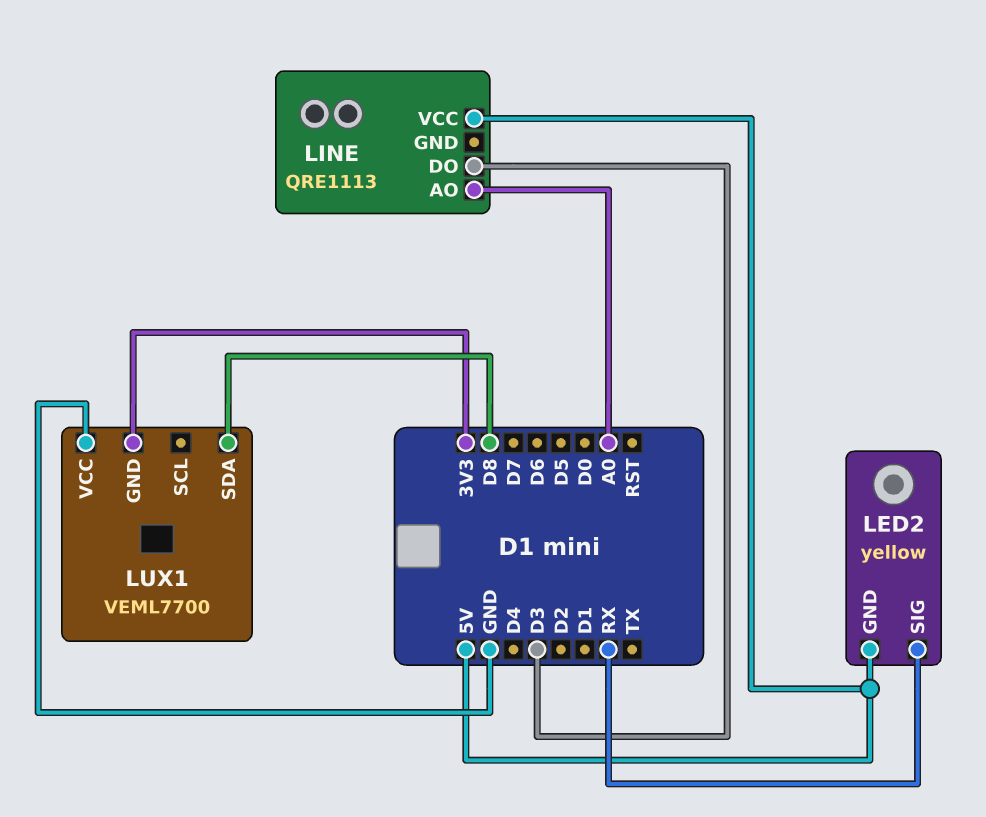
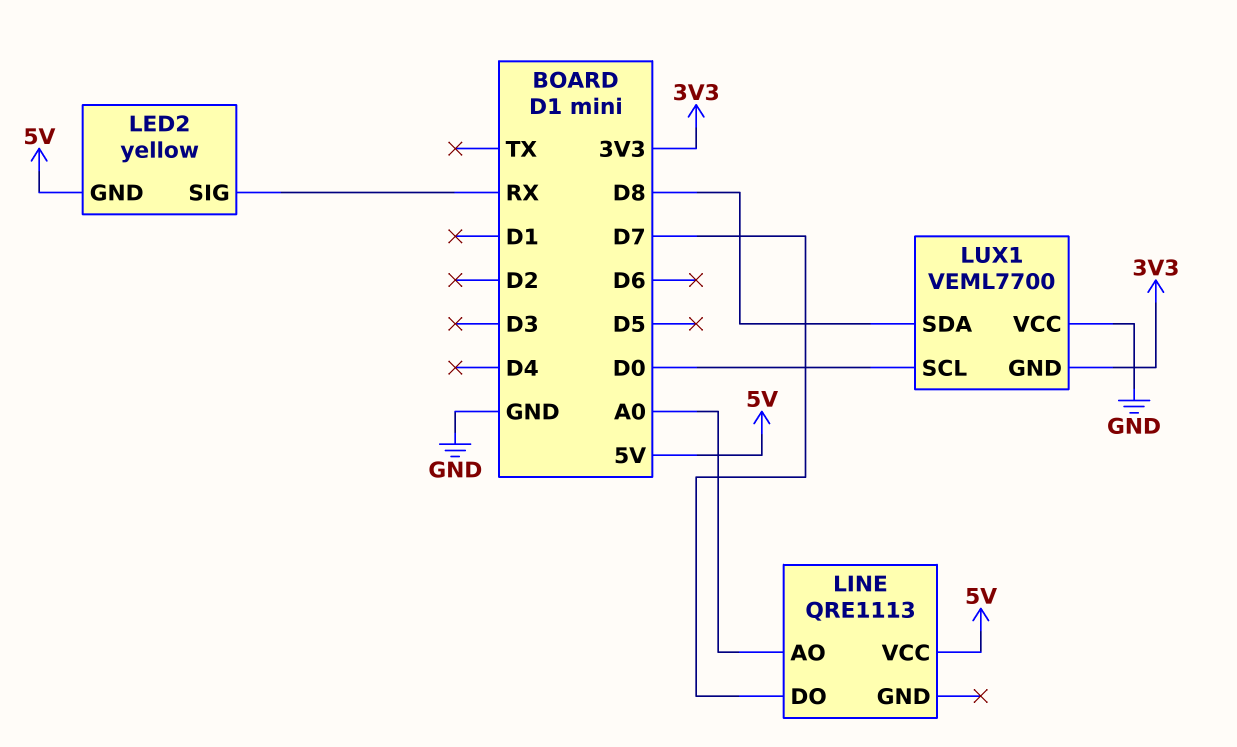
LINE pin DO: D3 -> D7
LUX1 pin SCL: none -> D0

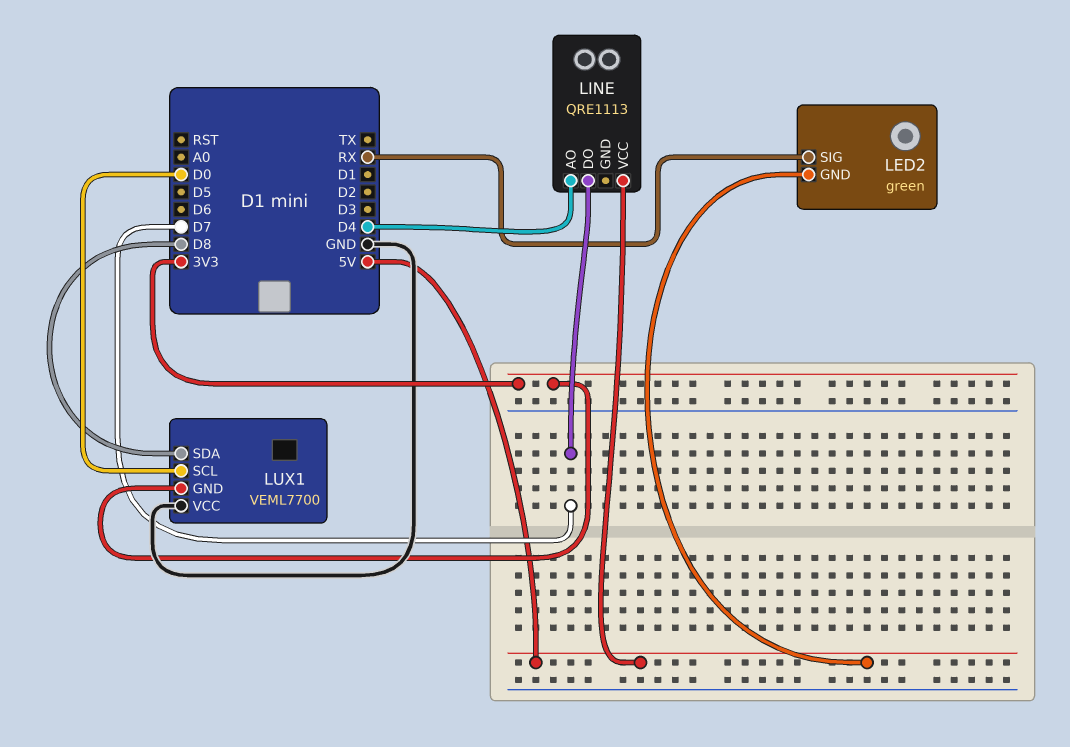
LED2: yellow -> green
LINE pin AO: A0 -> D4

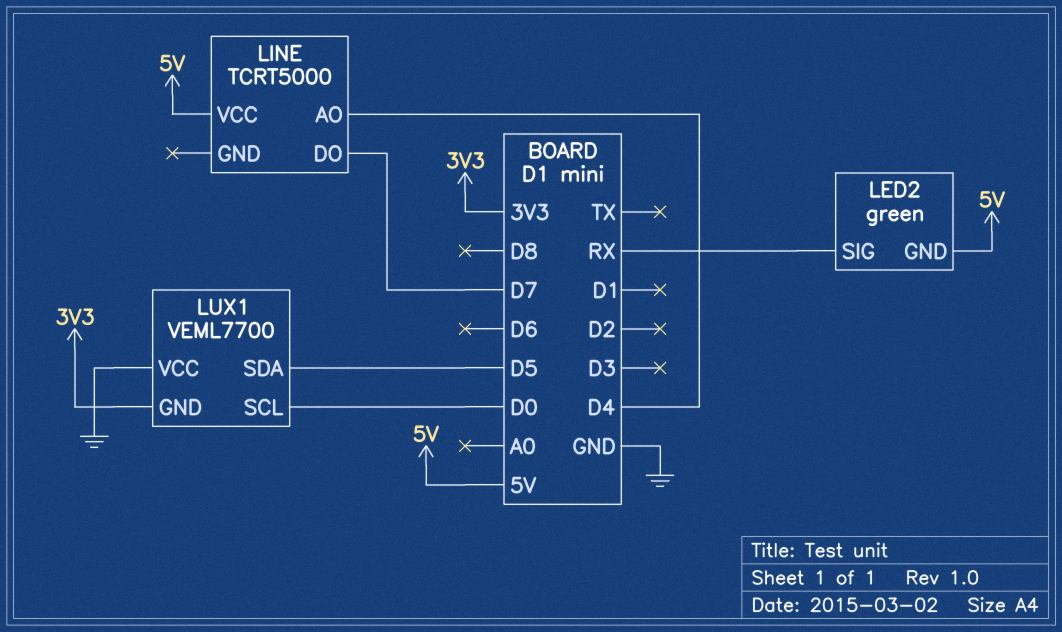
LINE: QRE1113 -> TCRT5000
LUX1 pin SDA: D8 -> D5

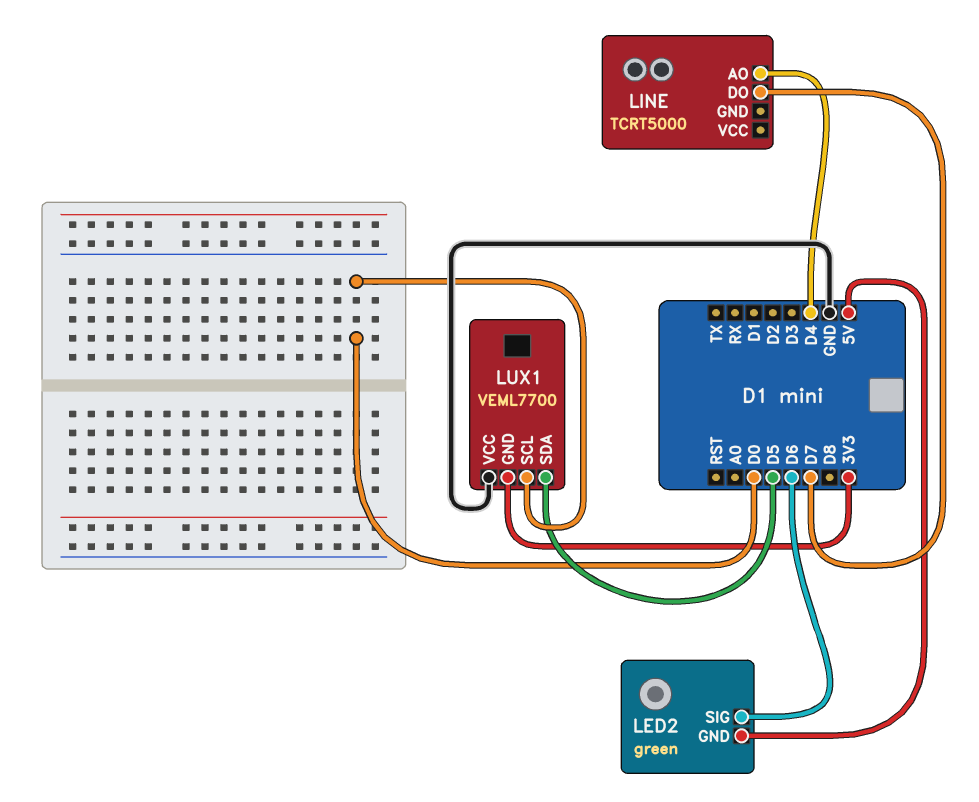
LED2 pin SIG: RX -> D6
LINE pin VCC: 5V -> none

